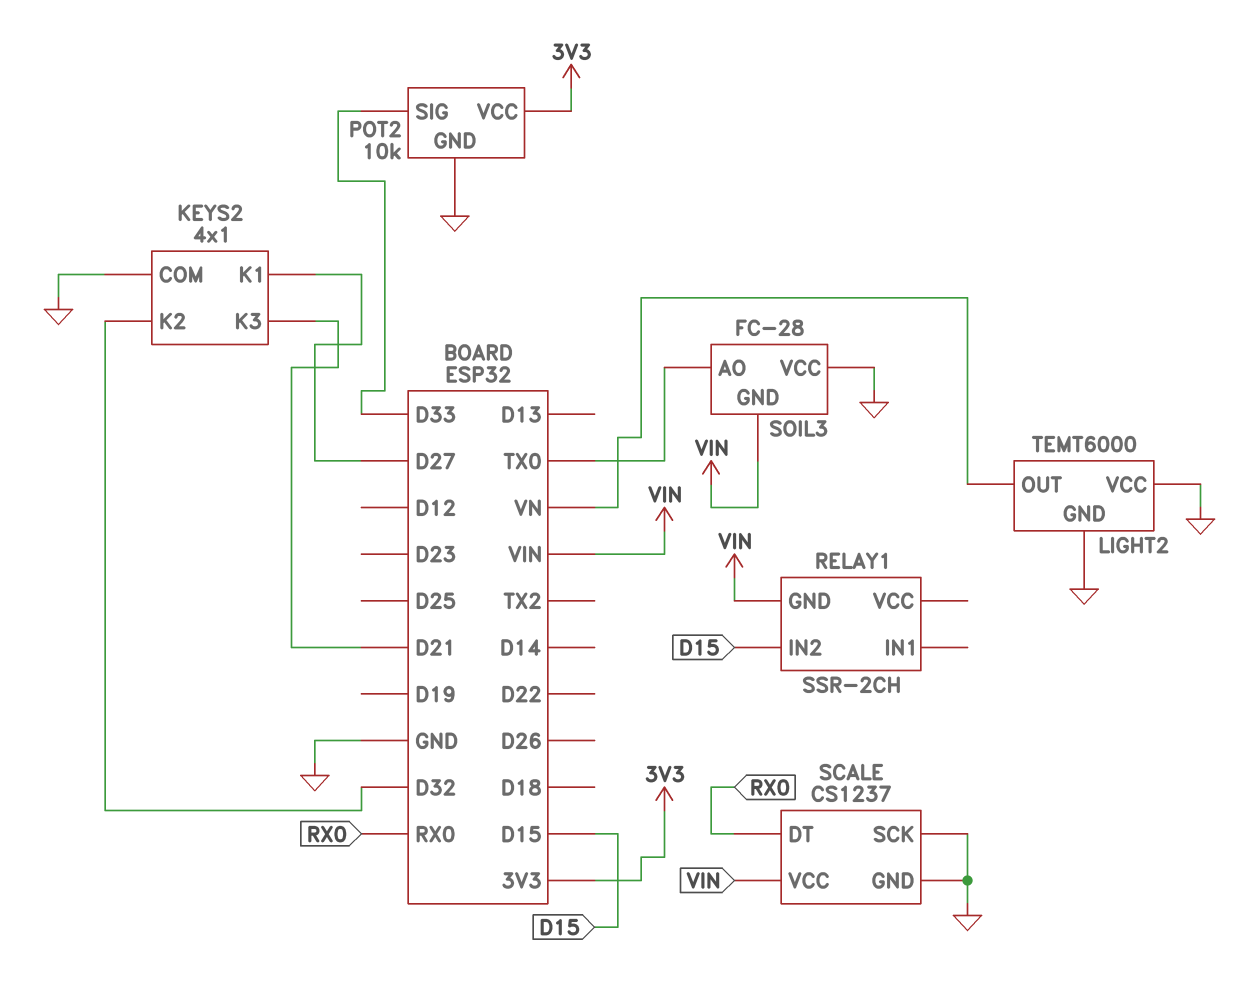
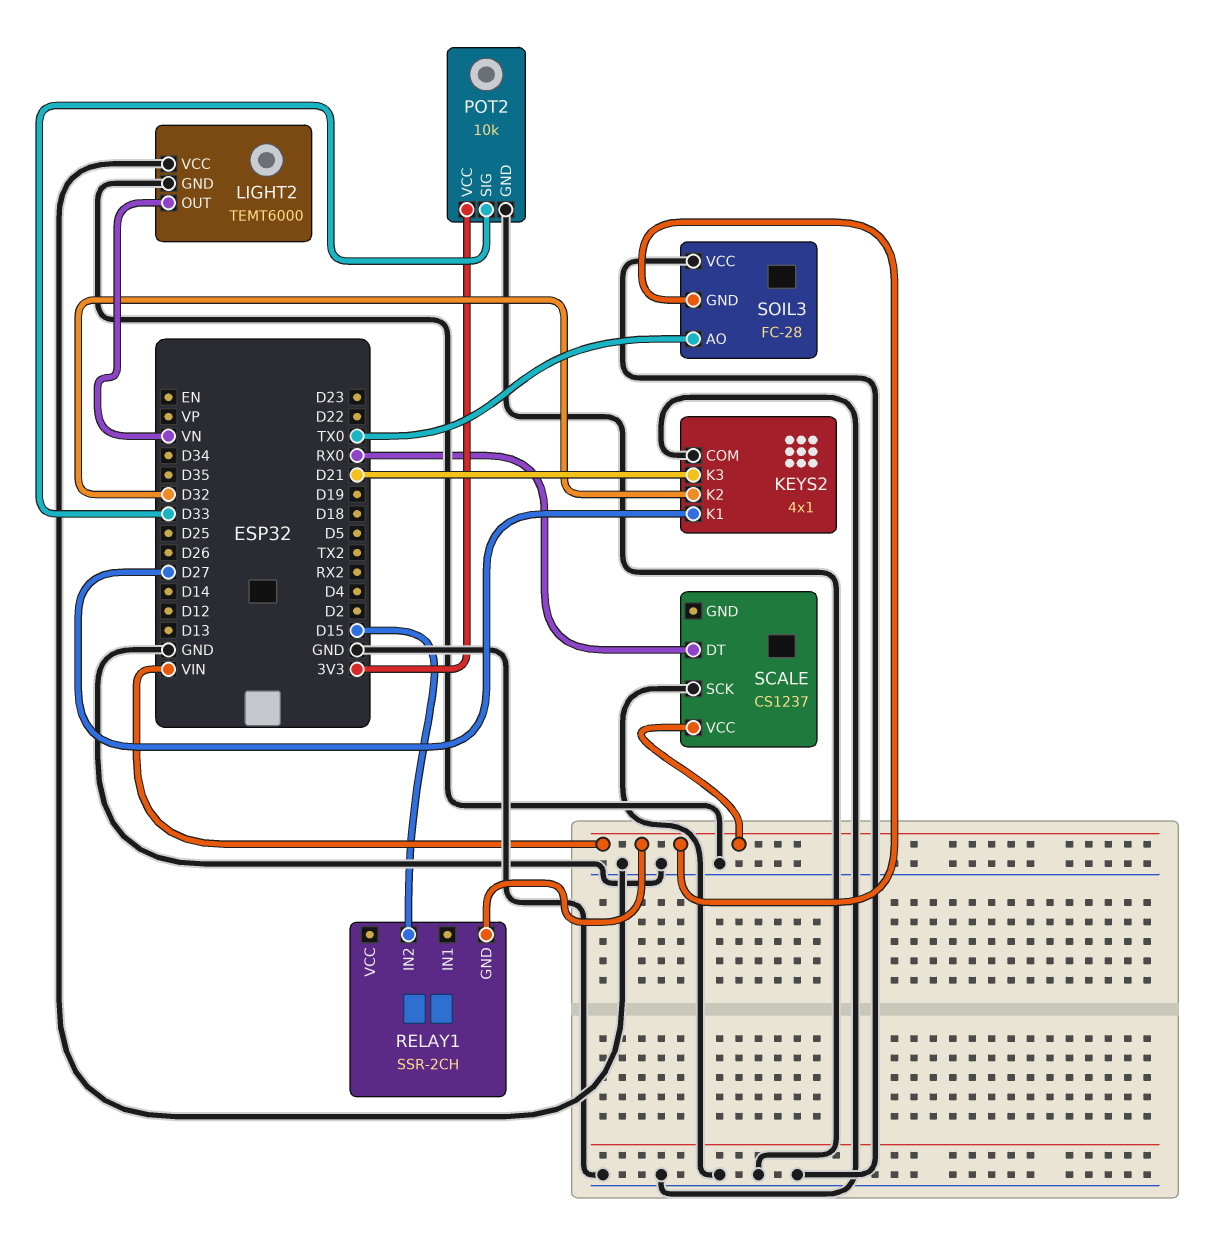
SCALE pin GND: GND -> none

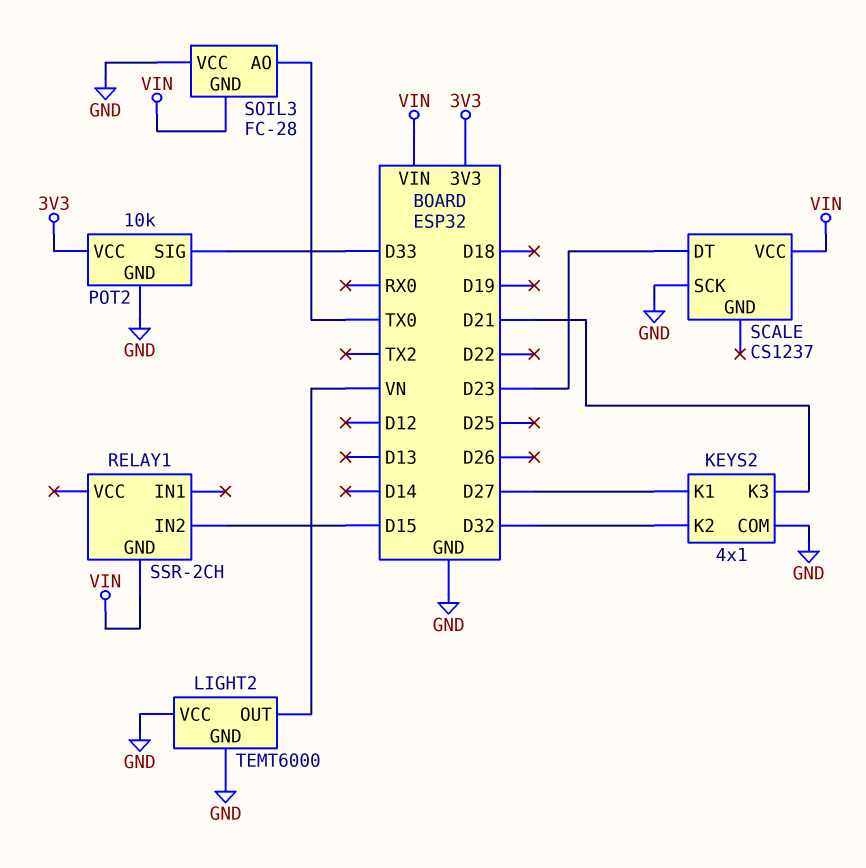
SCALE pin DT: RX0 -> D23

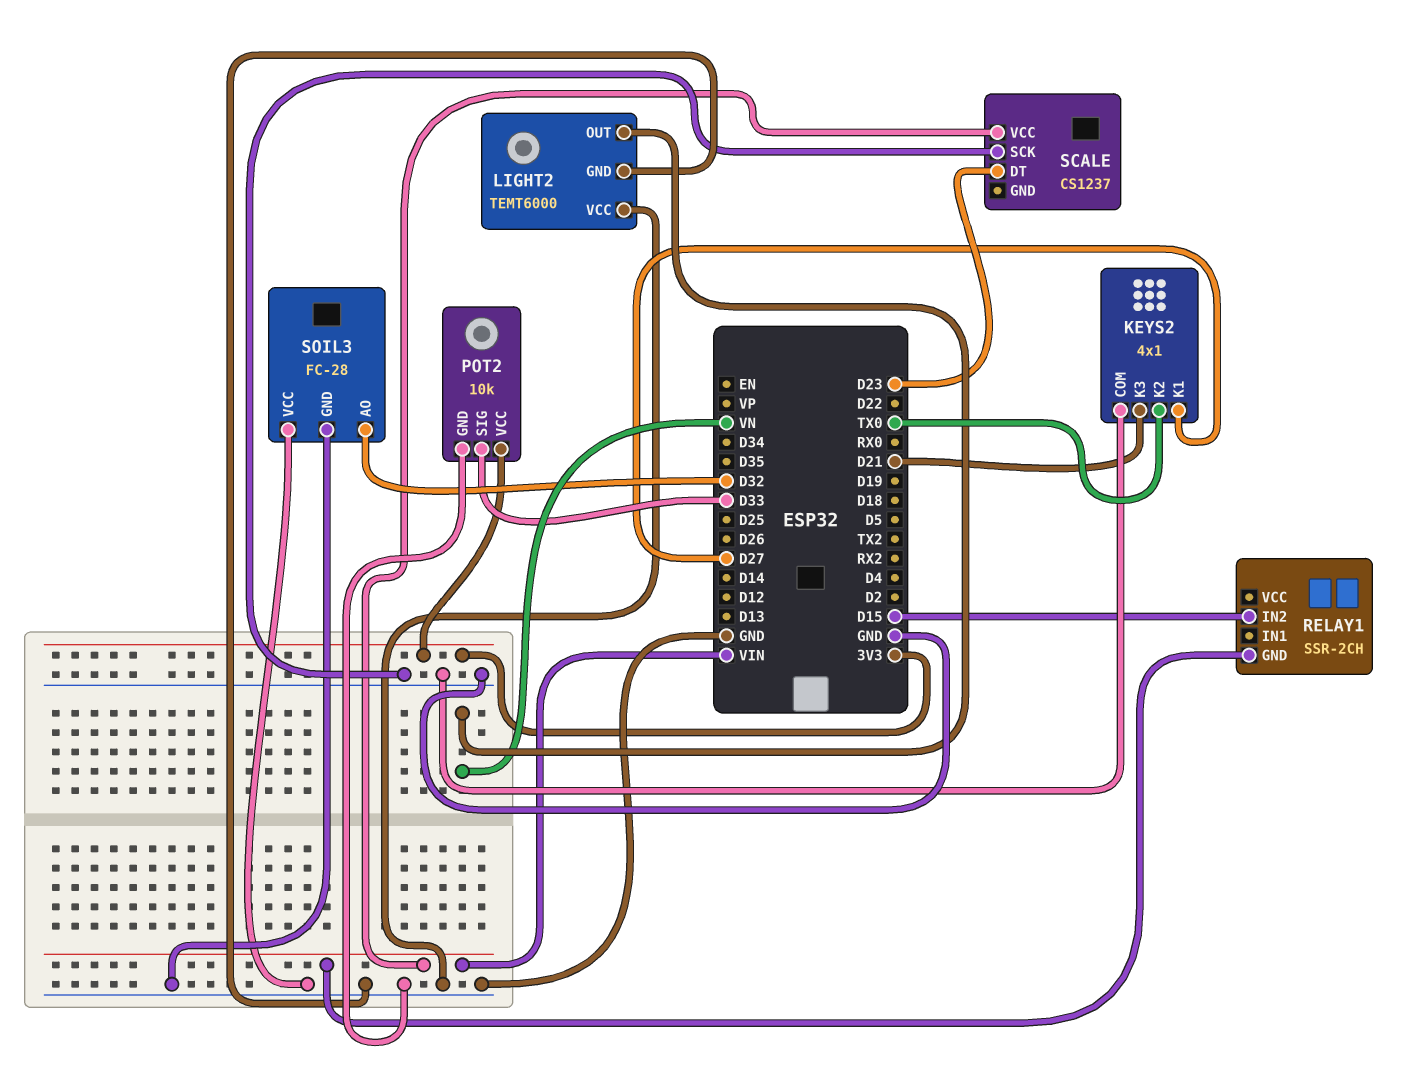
KEYS2 pin K2: D32 -> TX0
SOIL3 pin AO: TX0 -> D32
SOIL3 pin GND: VIN -> GND

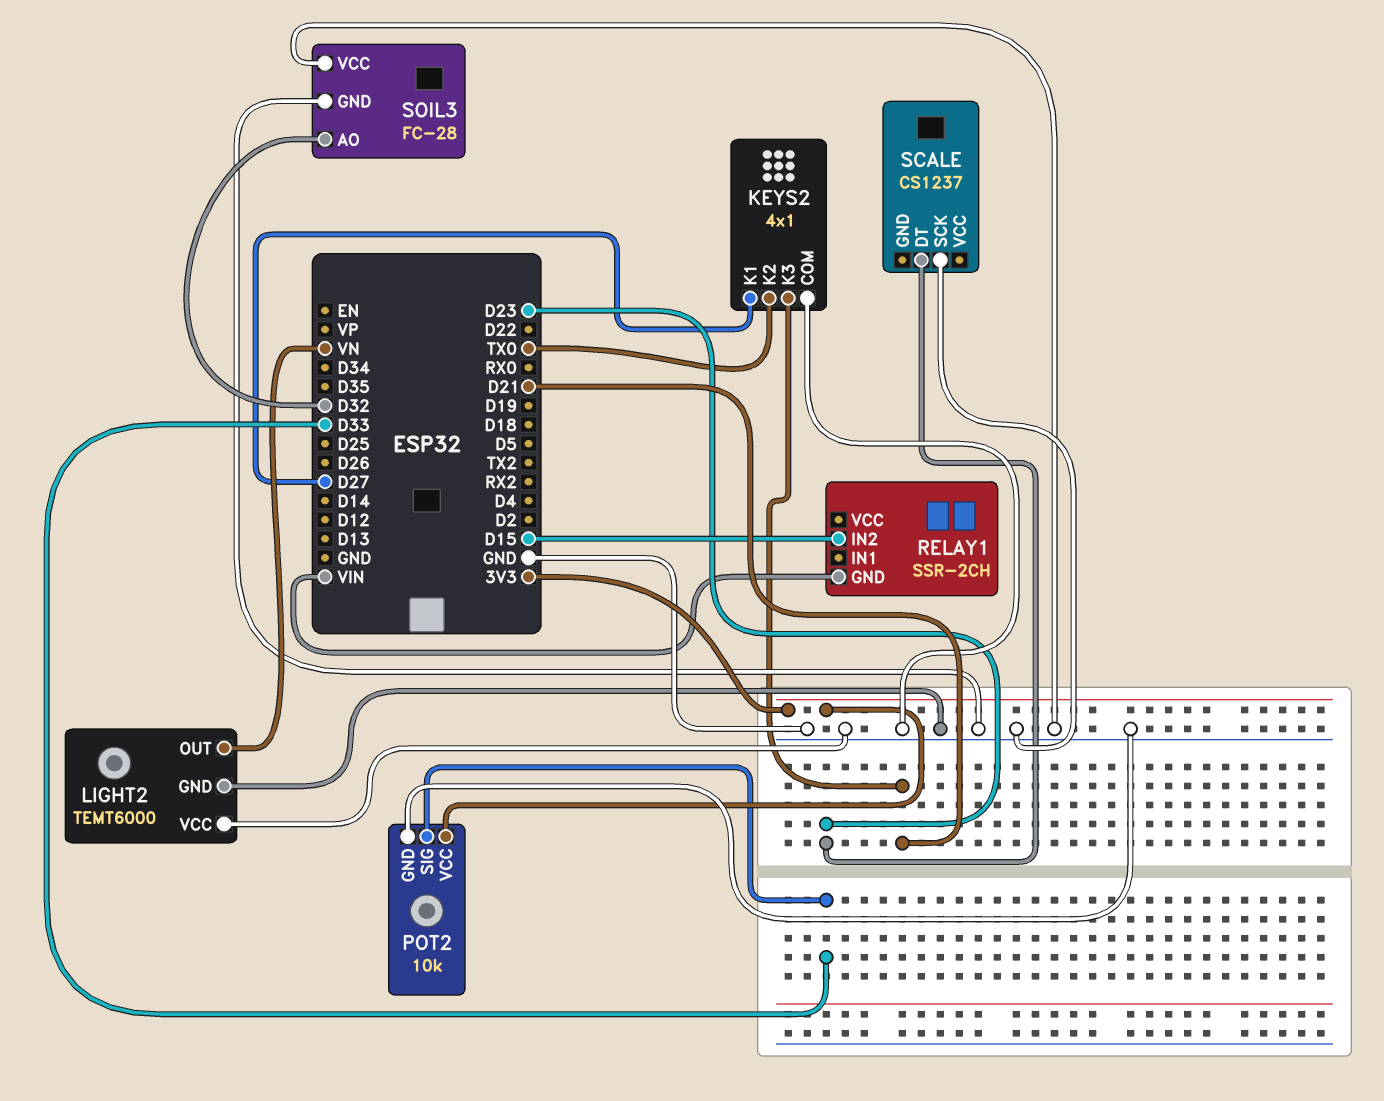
SCALE pin VCC: VIN -> none

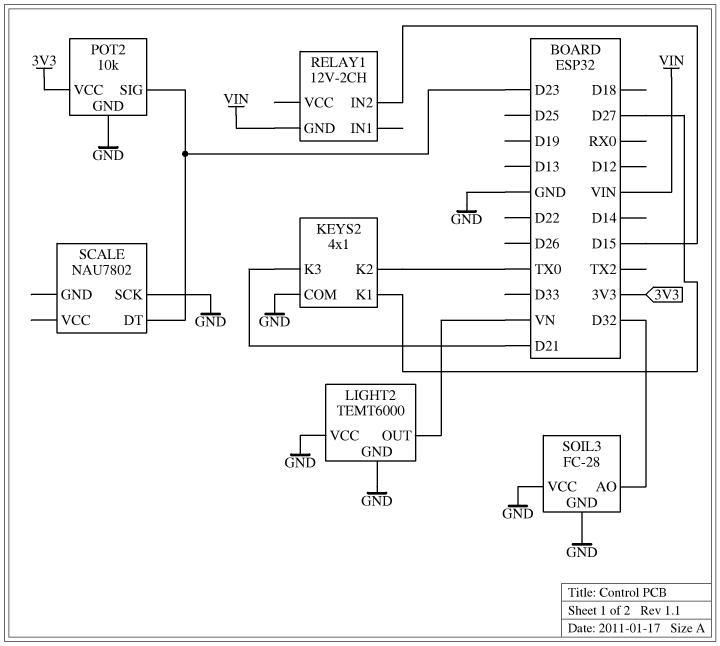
POT2 pin SIG: D33 -> D23
RELAY1: SSR-2CH -> 12V-2CH
SCALE: CS1237 -> NAU7802

